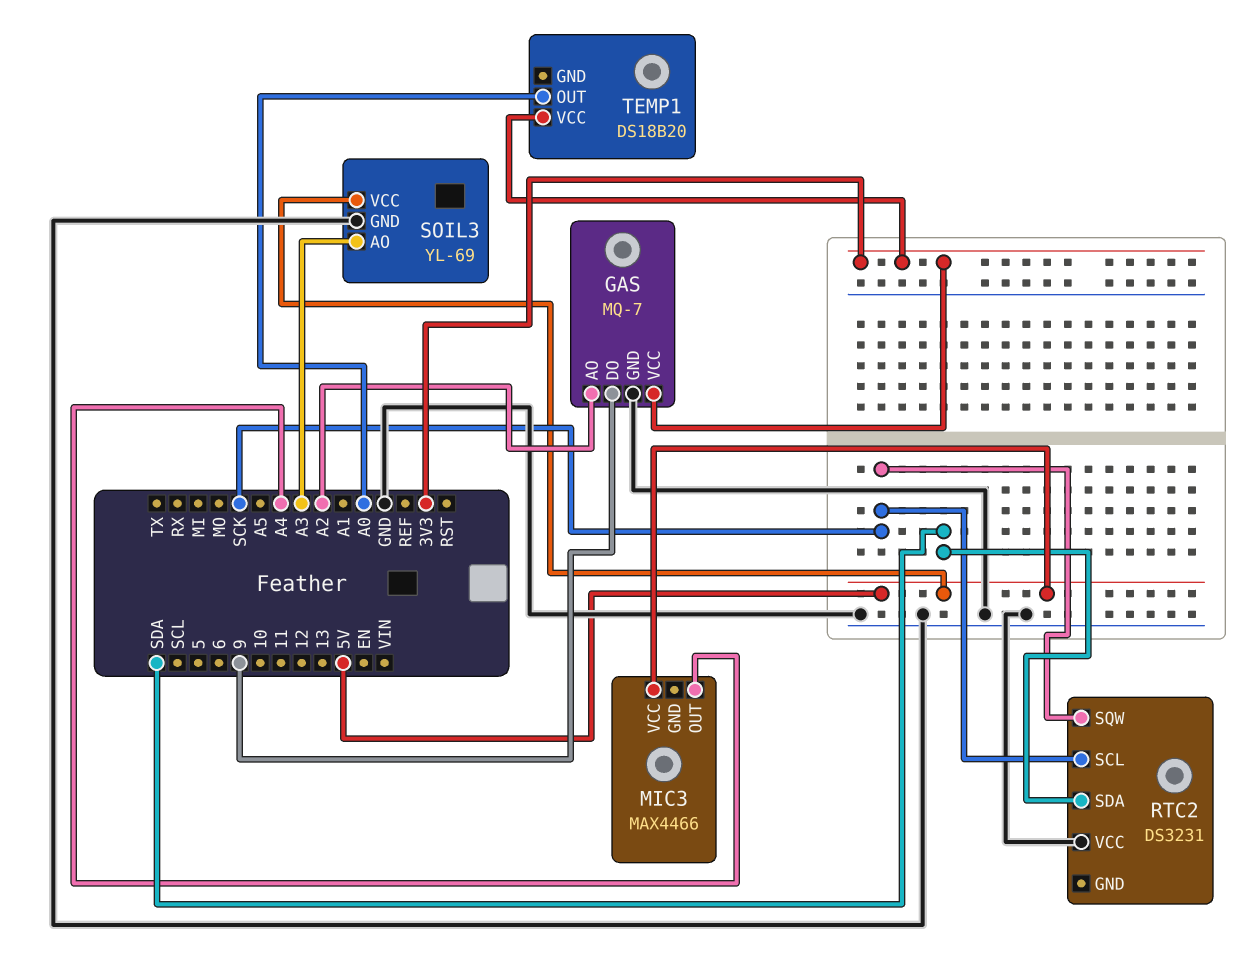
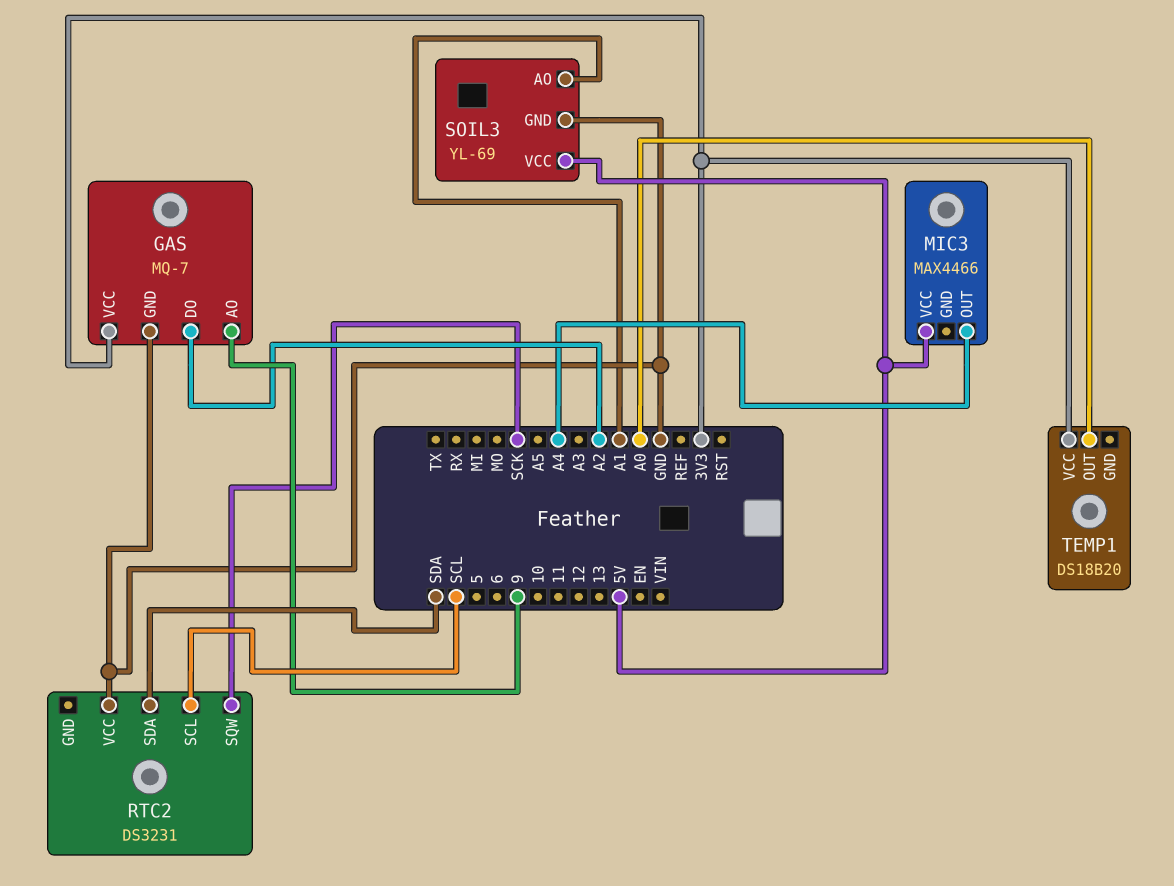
GAS pin AO: A2 -> 9
GAS pin DO: 9 -> A2
RTC2 pin SCL: SCK -> SCL
SOIL3 pin AO: A3 -> A1

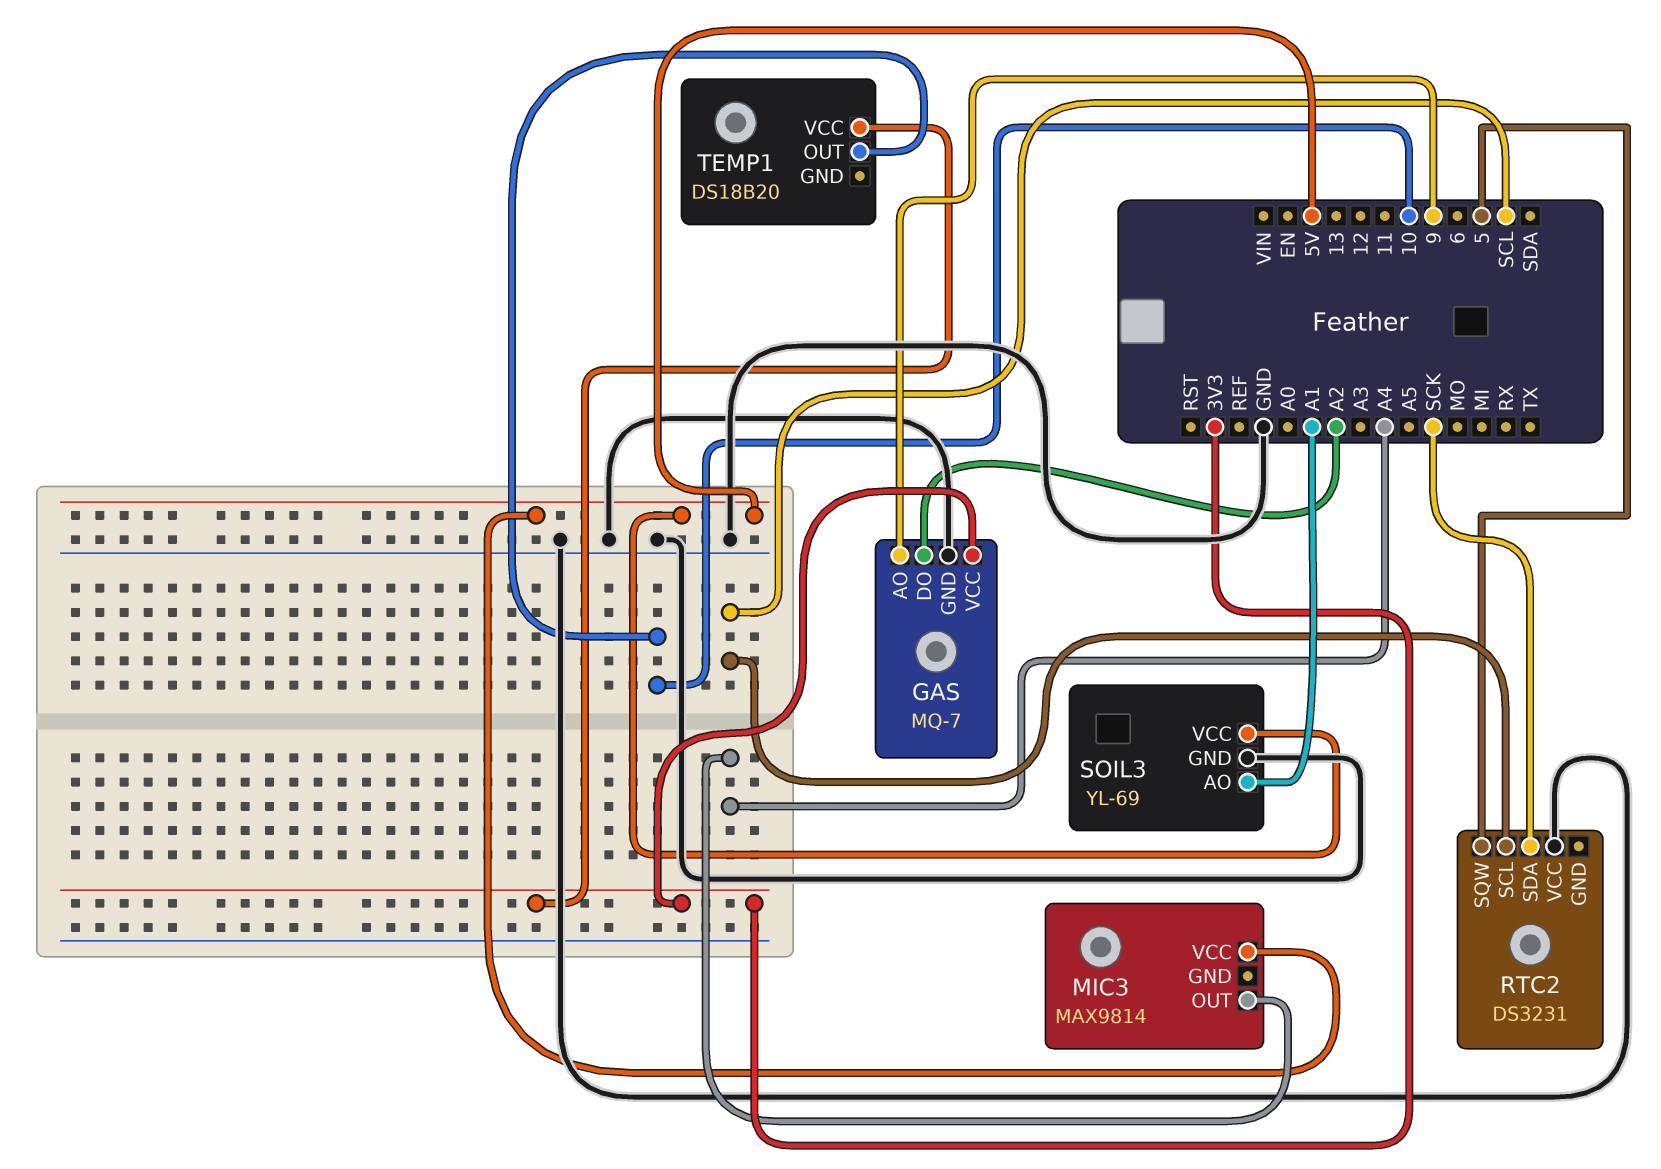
MIC3: MAX4466 -> MAX9814
RTC2 pin SDA: SDA -> SCK
RTC2 pin SQW: SCK -> 5
TEMP1 pin OUT: A0 -> 10

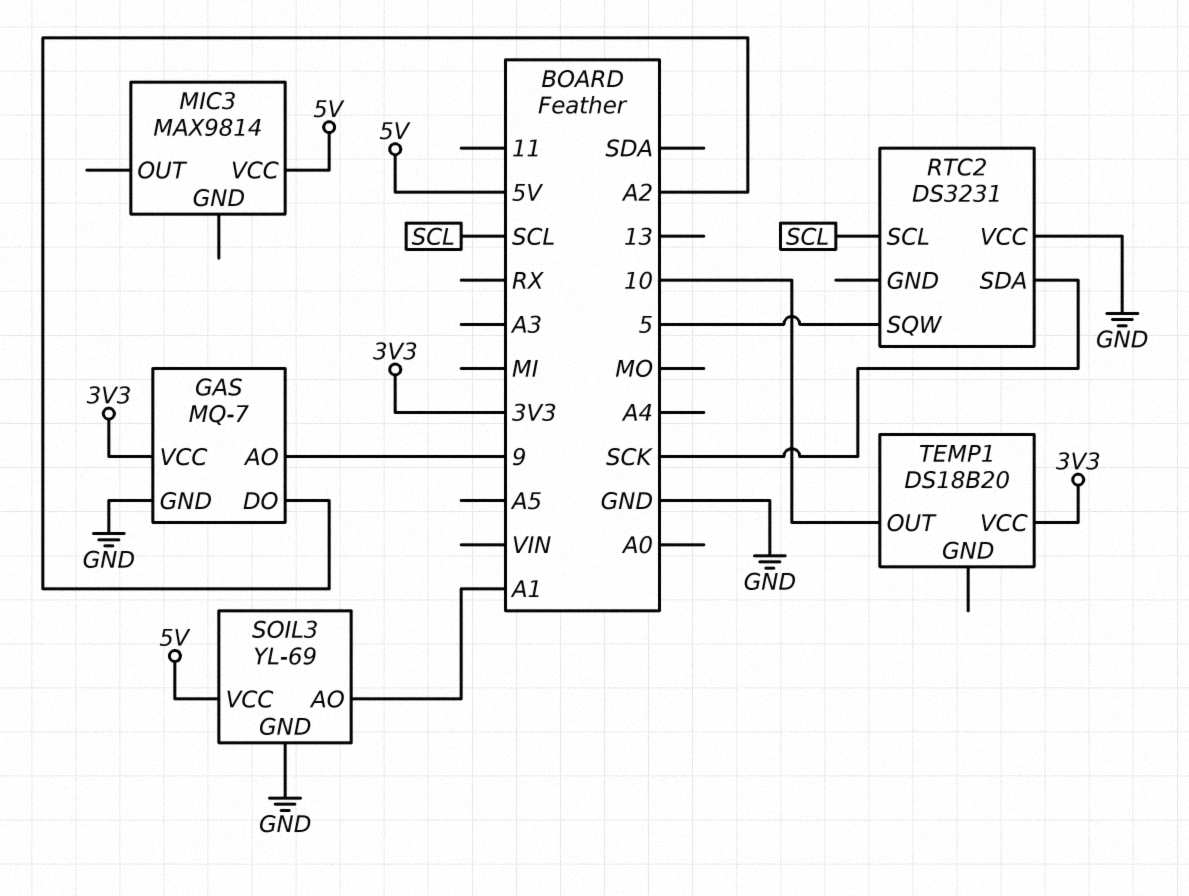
MIC3 pin OUT: A4 -> none

